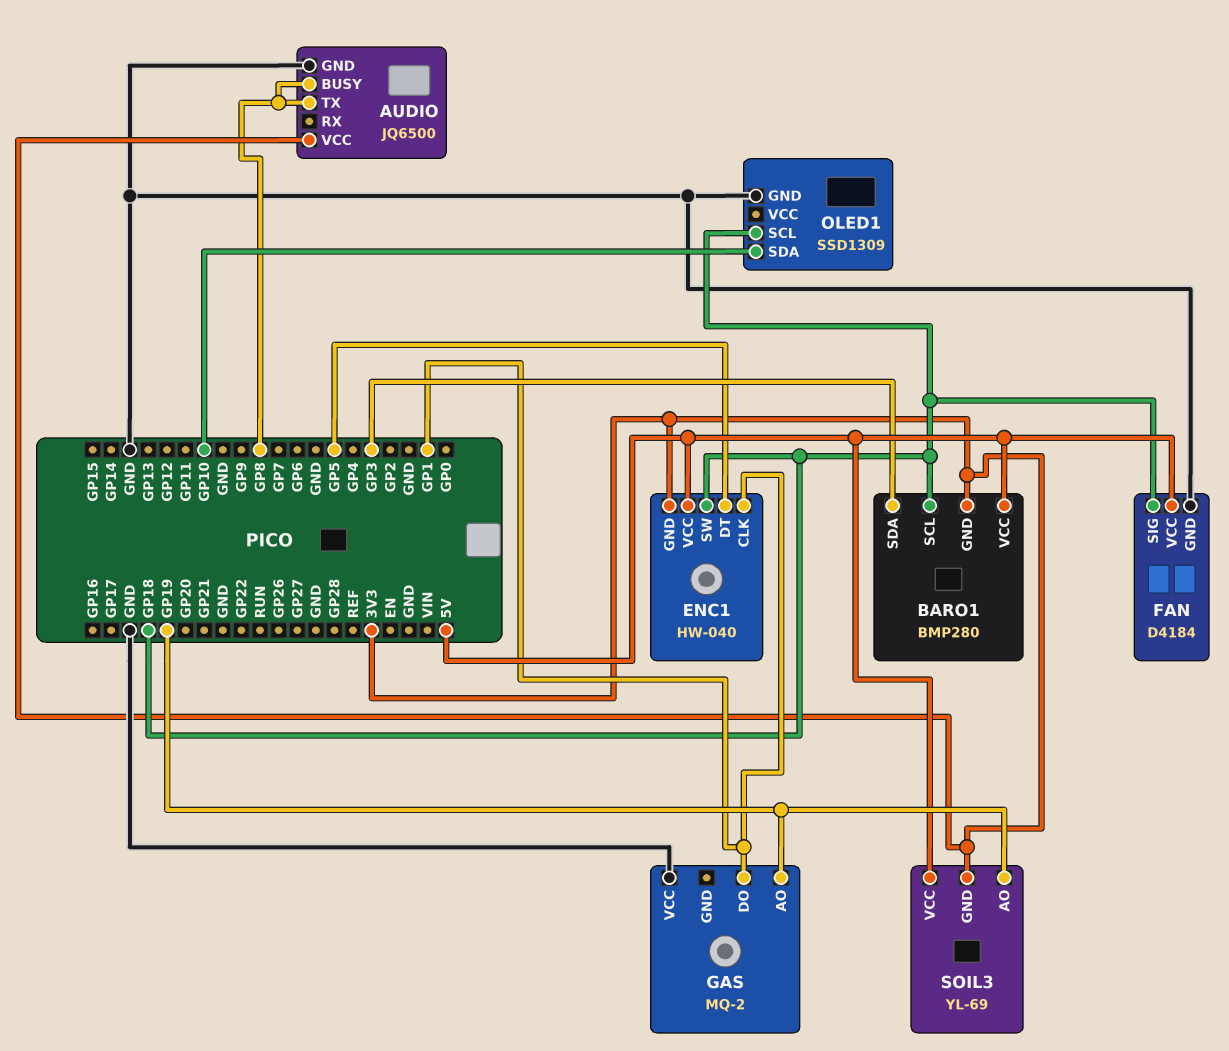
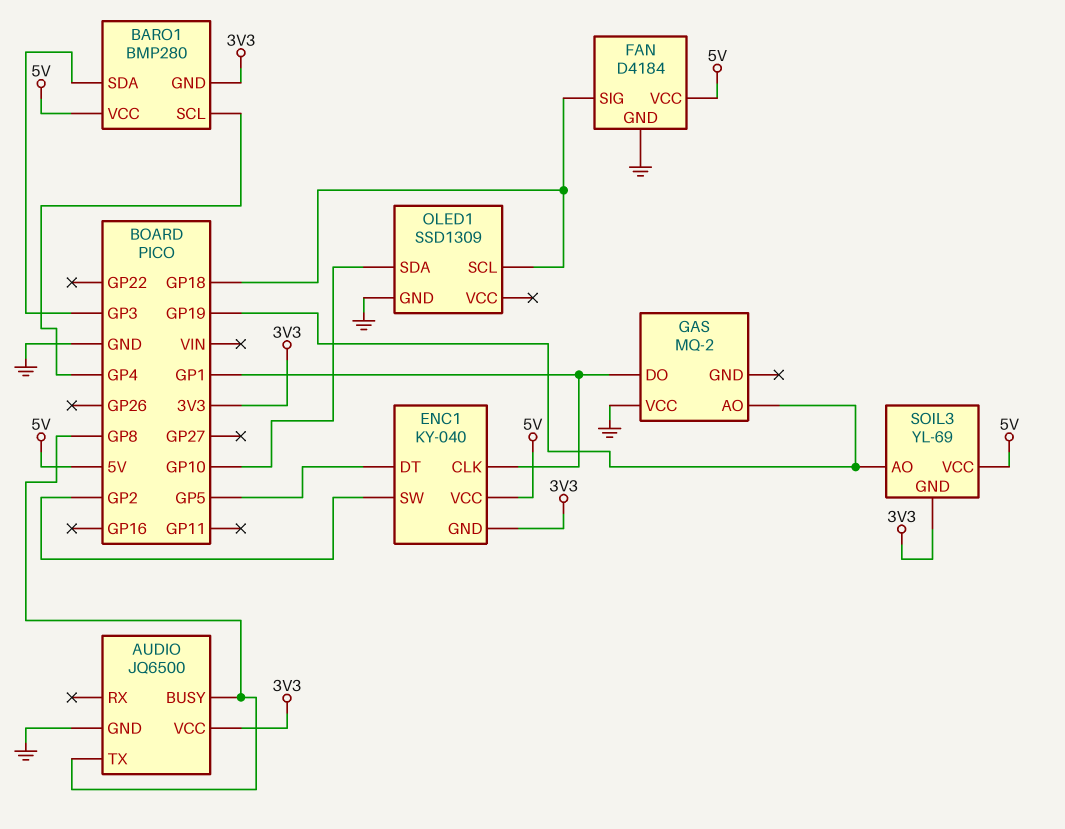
BARO1 pin SCL: GP18 -> GP4
ENC1: HW-040 -> KY-040
ENC1 pin SW: GP18 -> GP2

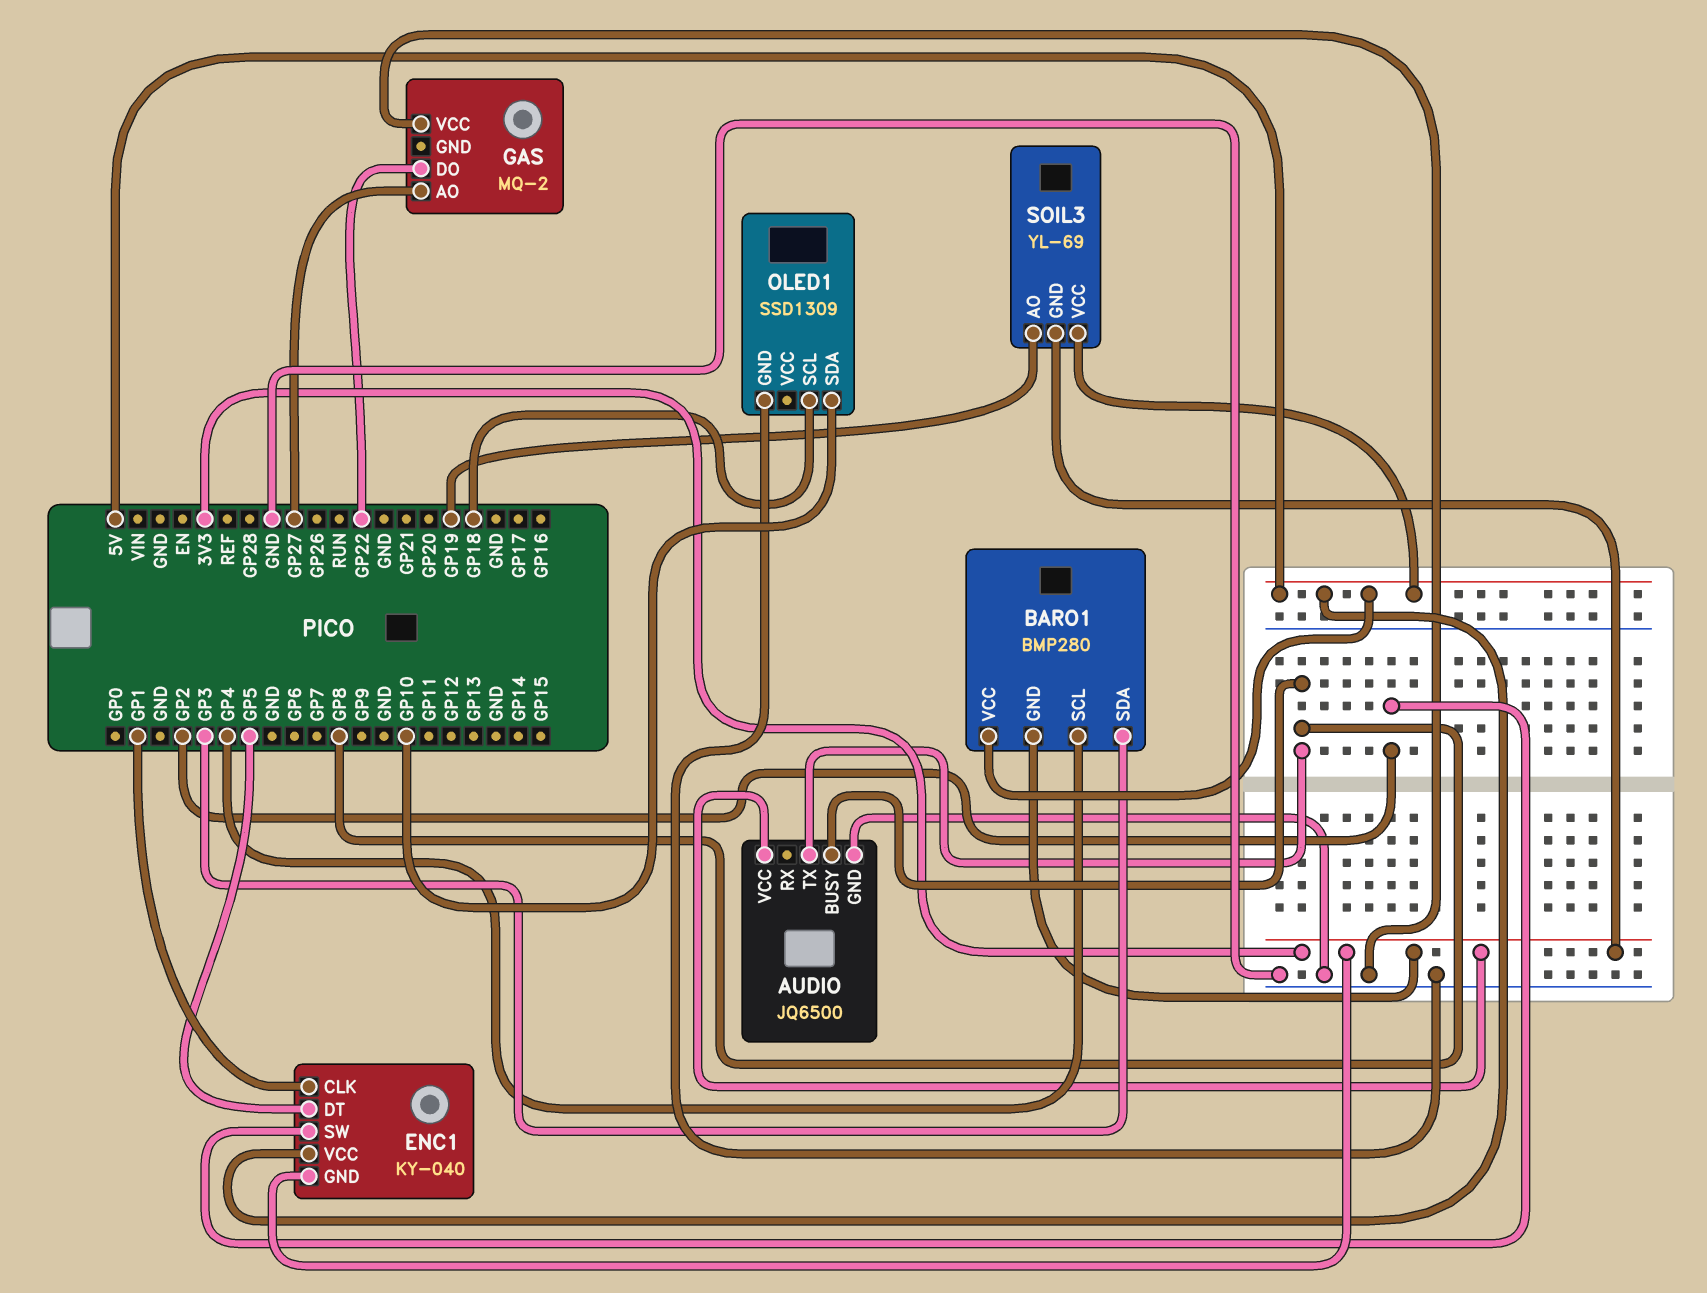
FAN: D4184 -> none
FAN pin GND: GND -> none
FAN pin SIG: GP18 -> none
FAN pin VCC: 5V -> none
GAS pin AO: GP19 -> GP27
GAS pin DO: GP1 -> GP22

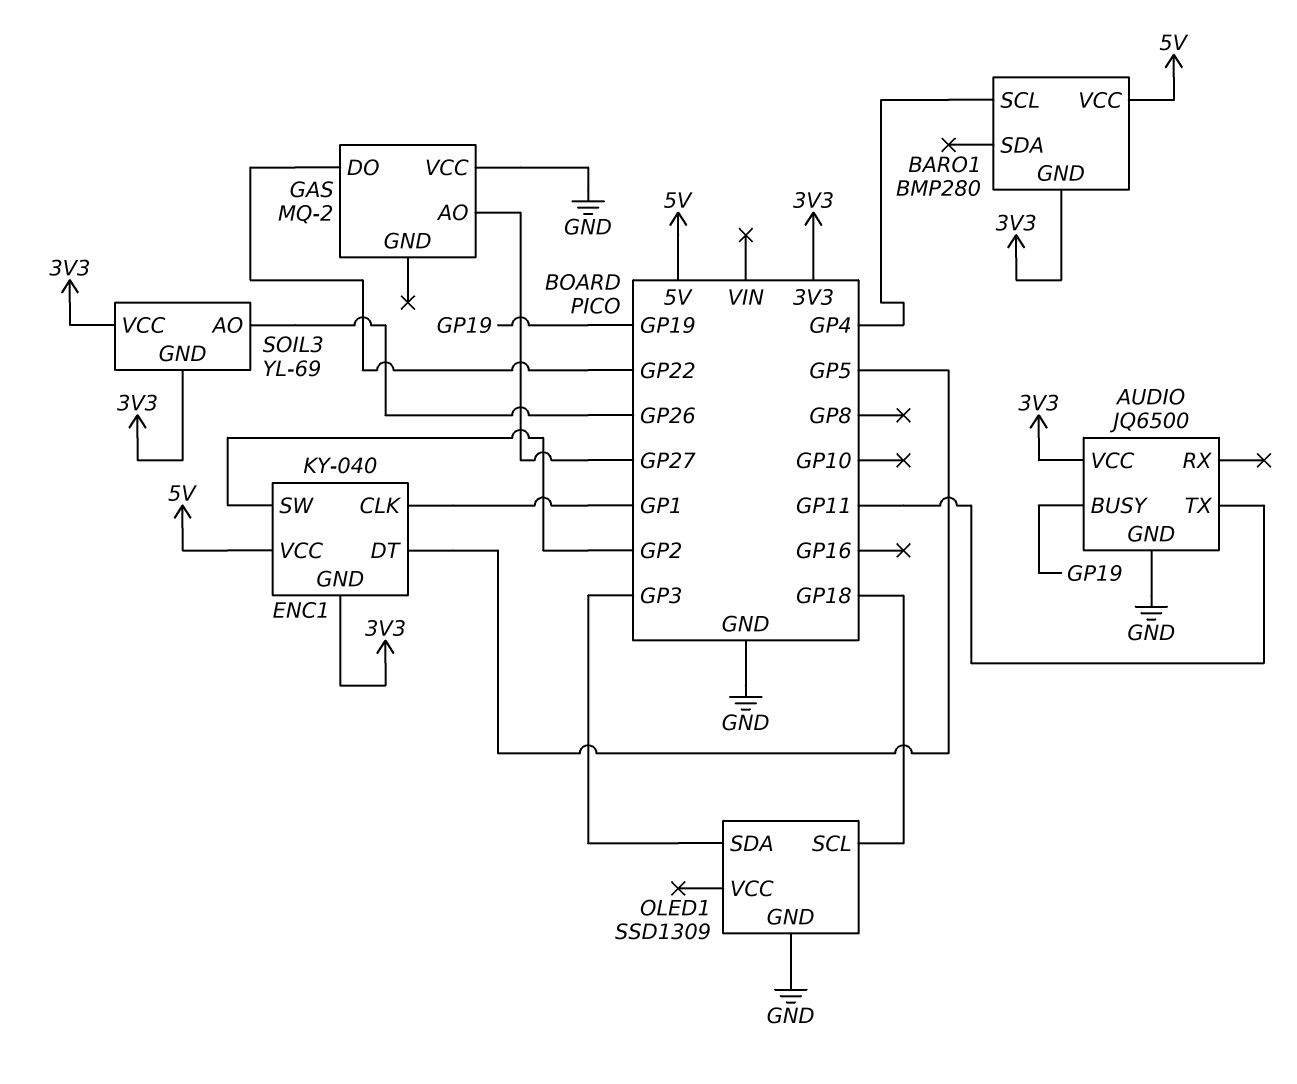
AUDIO pin BUSY: GP8 -> GP19
AUDIO pin TX: GP8 -> GP11
BARO1 pin SDA: GP3 -> none
OLED1 pin SDA: GP10 -> GP3
SOIL3 pin AO: GP19 -> GP26
SOIL3 pin VCC: 5V -> 3V3

